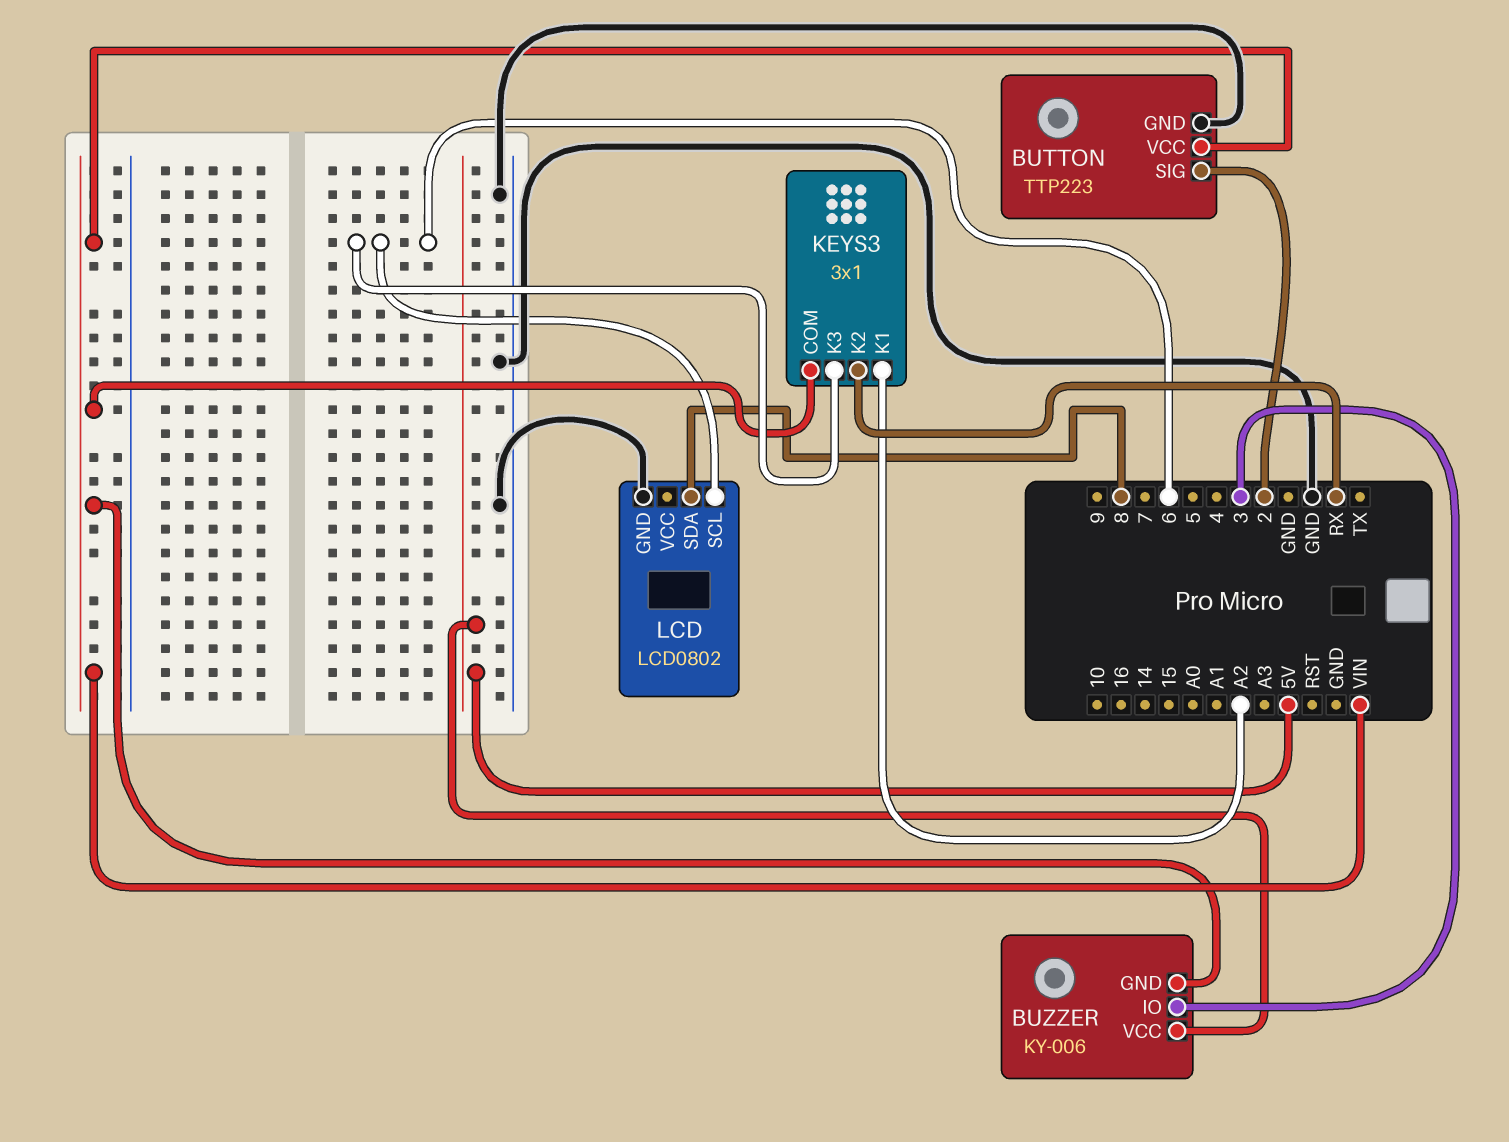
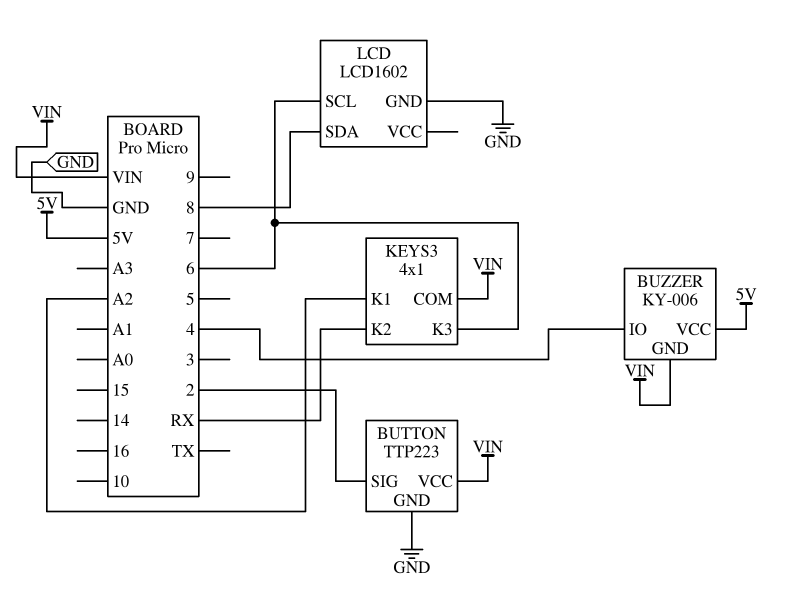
BUZZER pin IO: 3 -> 4
KEYS3: 3x1 -> 4x1
LCD: LCD0802 -> LCD1602

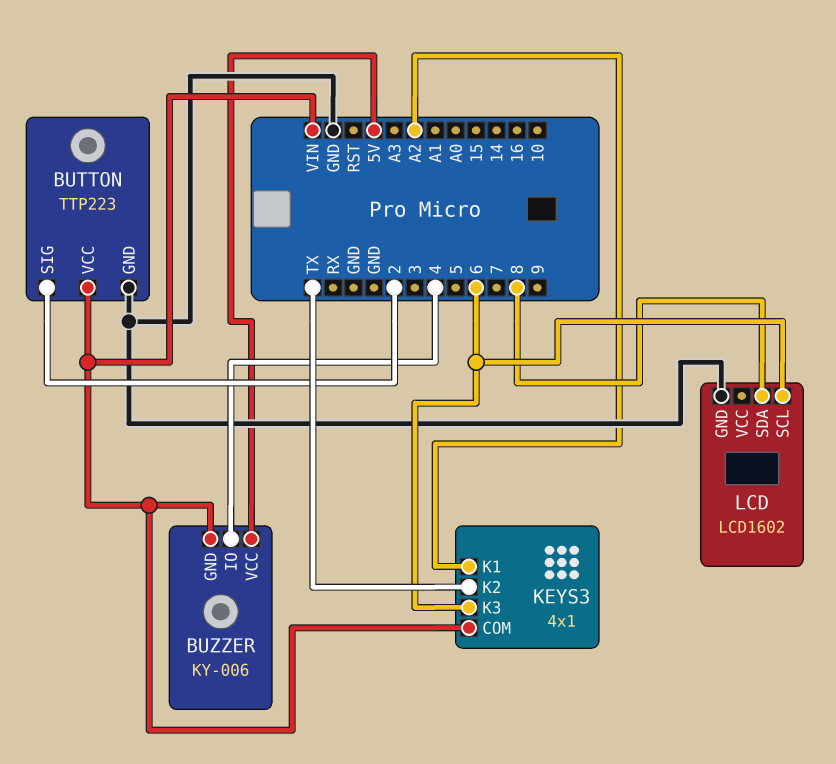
KEYS3 pin K2: RX -> TX

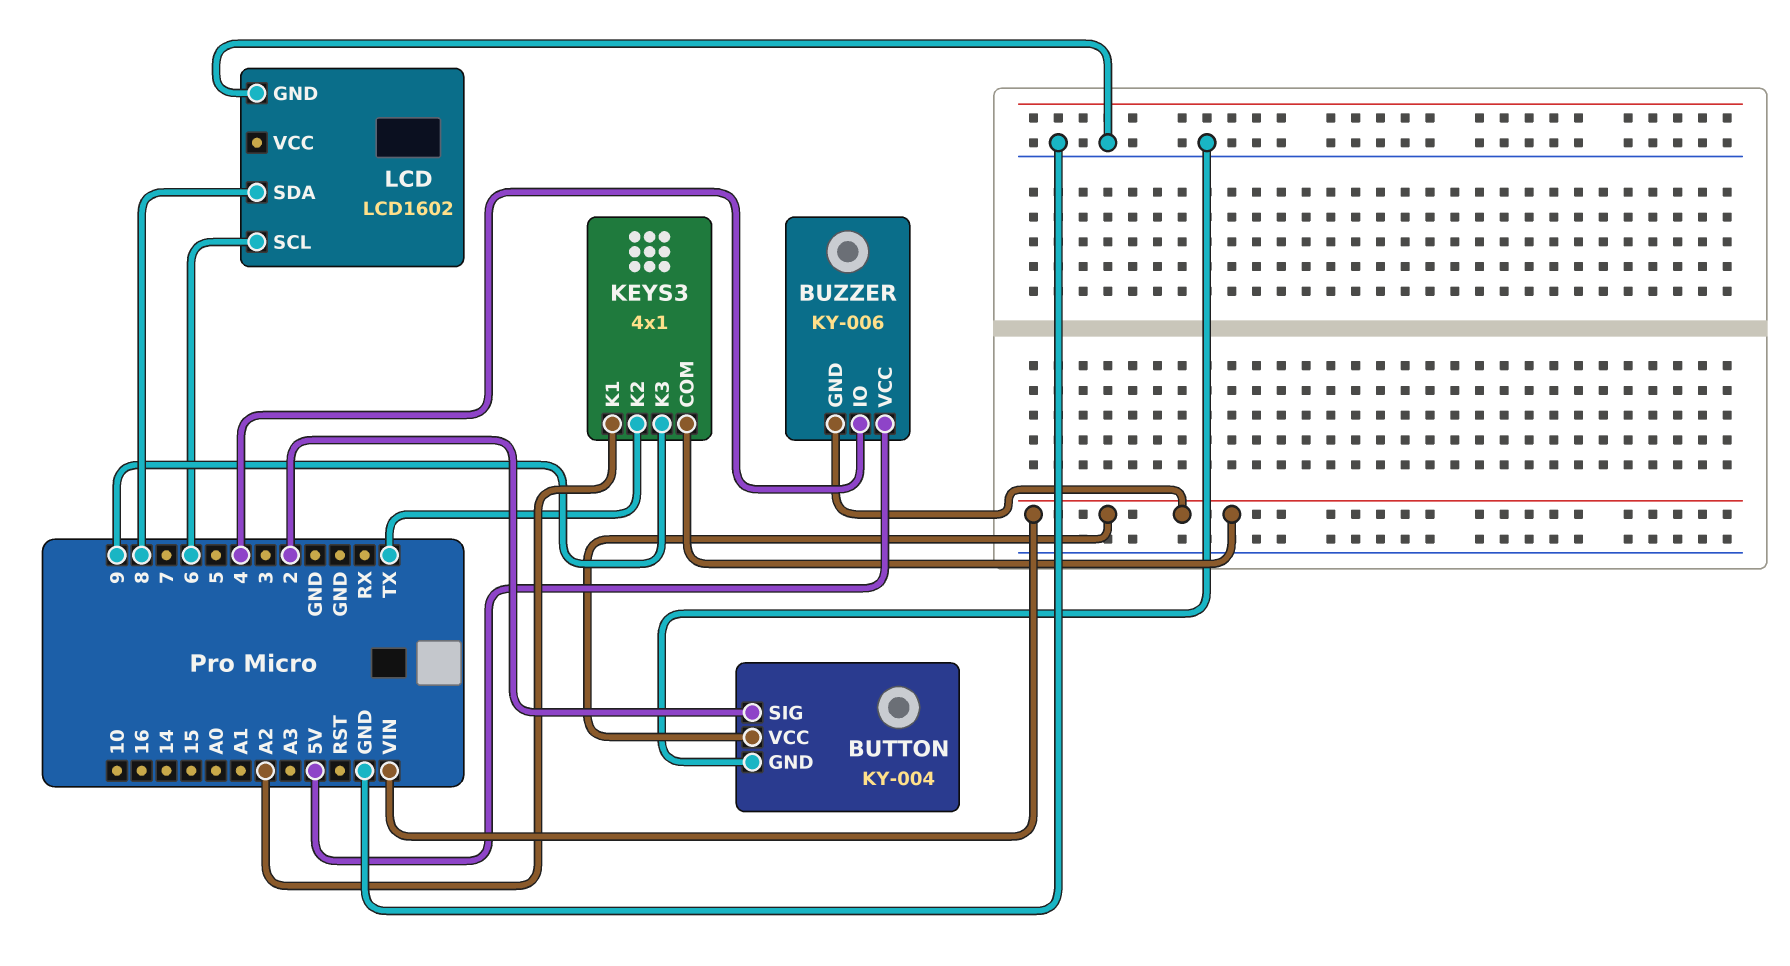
BUTTON: TTP223 -> KY-004
KEYS3 pin K3: 6 -> 9

